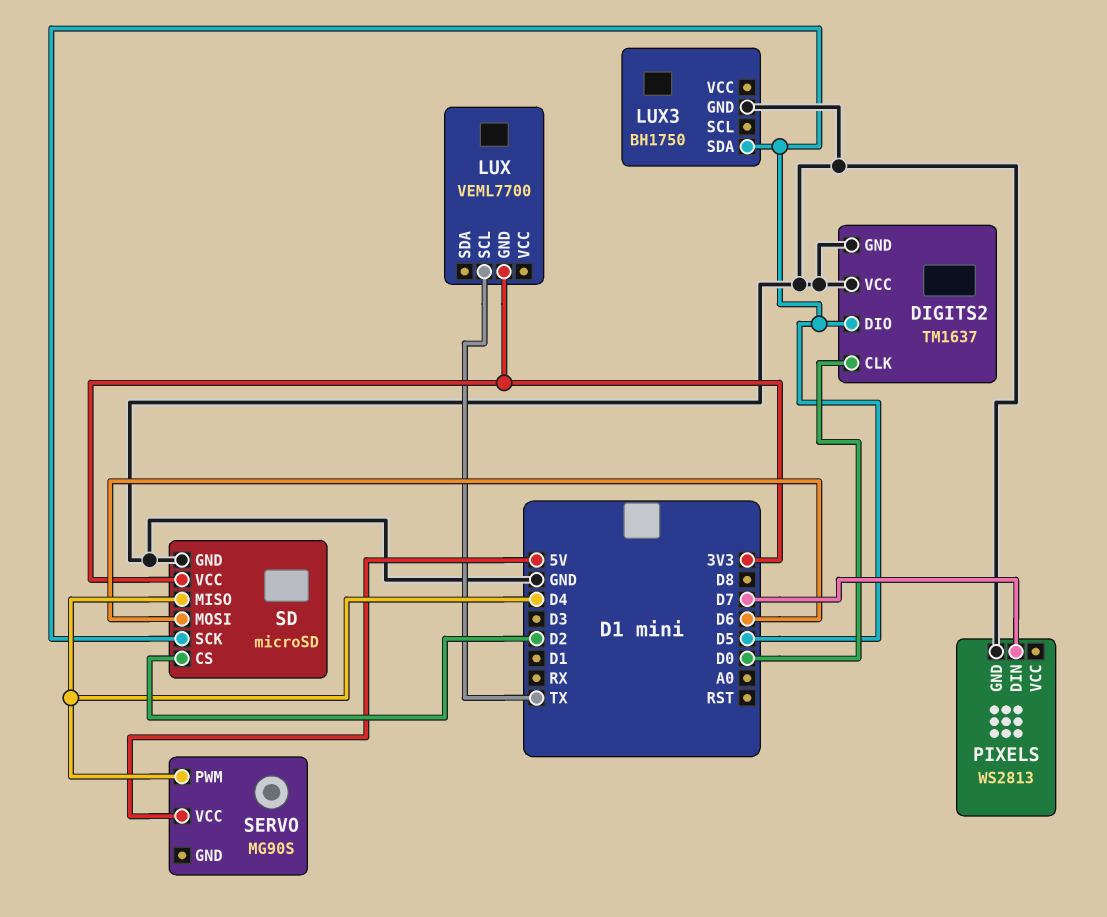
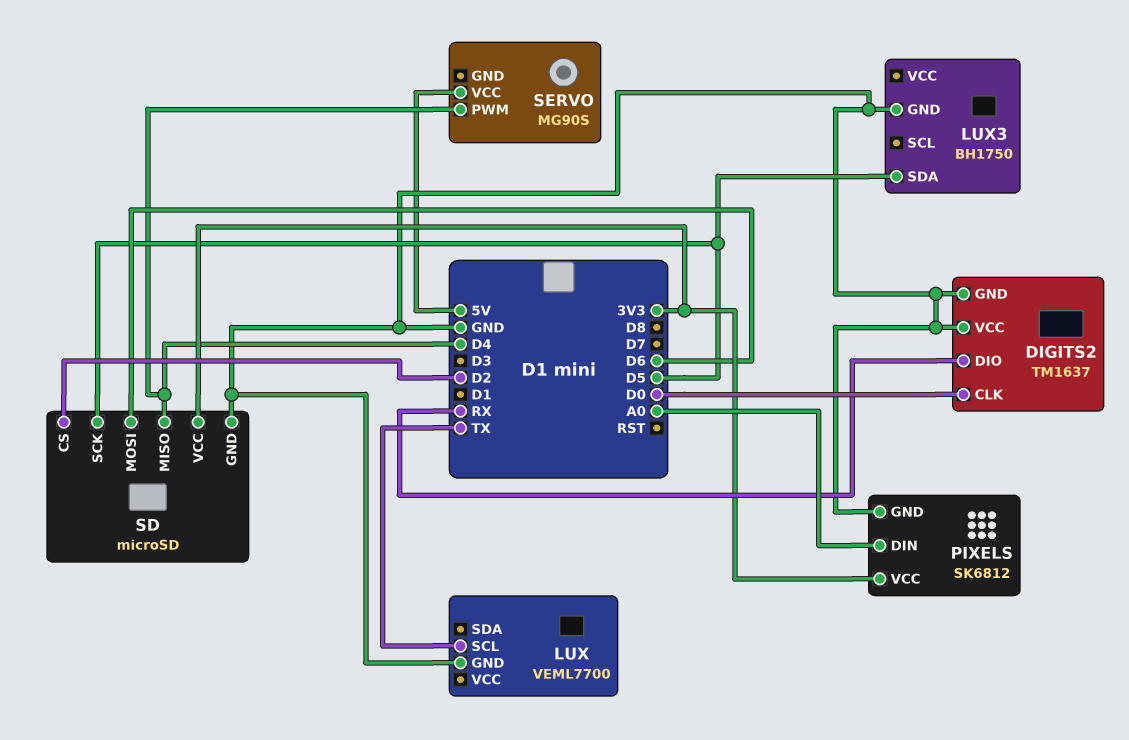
DIGITS2 pin DIO: D5 -> RX
LUX pin GND: 3V3 -> GND
PIXELS: WS2813 -> SK6812
PIXELS pin DIN: D7 -> A0
PIXELS pin VCC: none -> 3V3

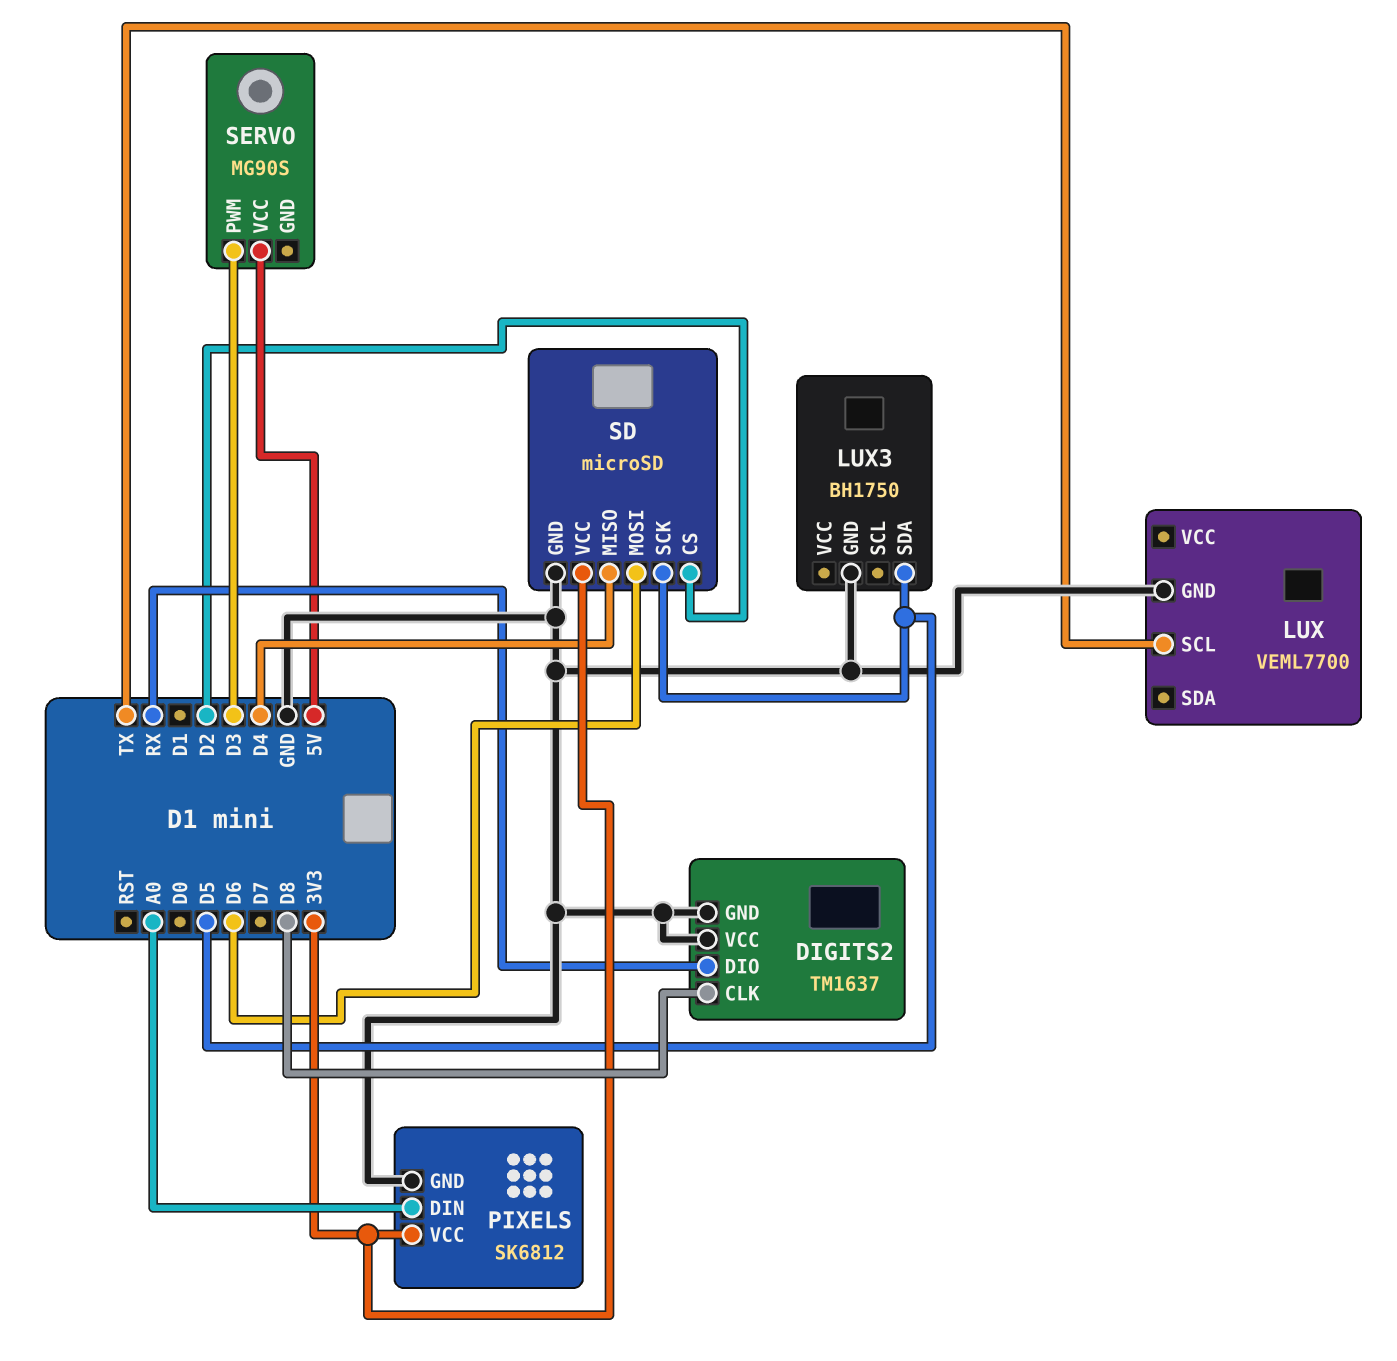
DIGITS2 pin CLK: D0 -> D8
SERVO pin PWM: D4 -> D3

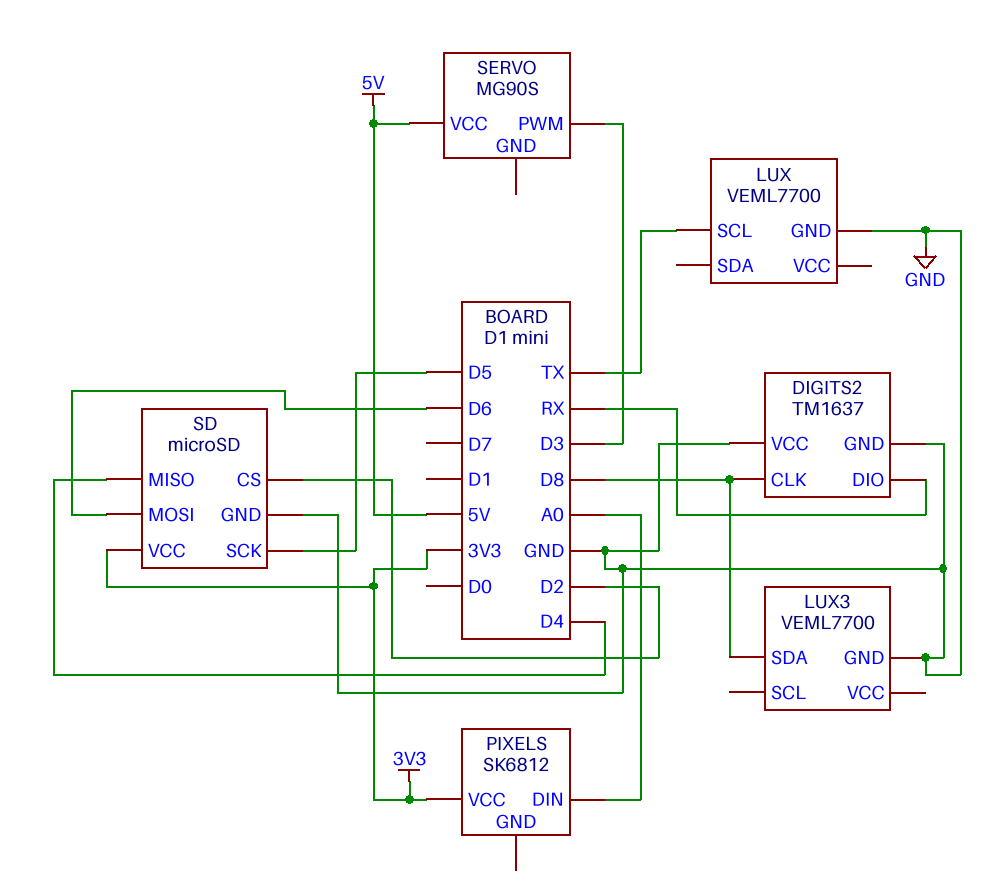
LUX3: BH1750 -> VEML7700
LUX3 pin SDA: D5 -> D8
PIXELS pin GND: GND -> none

